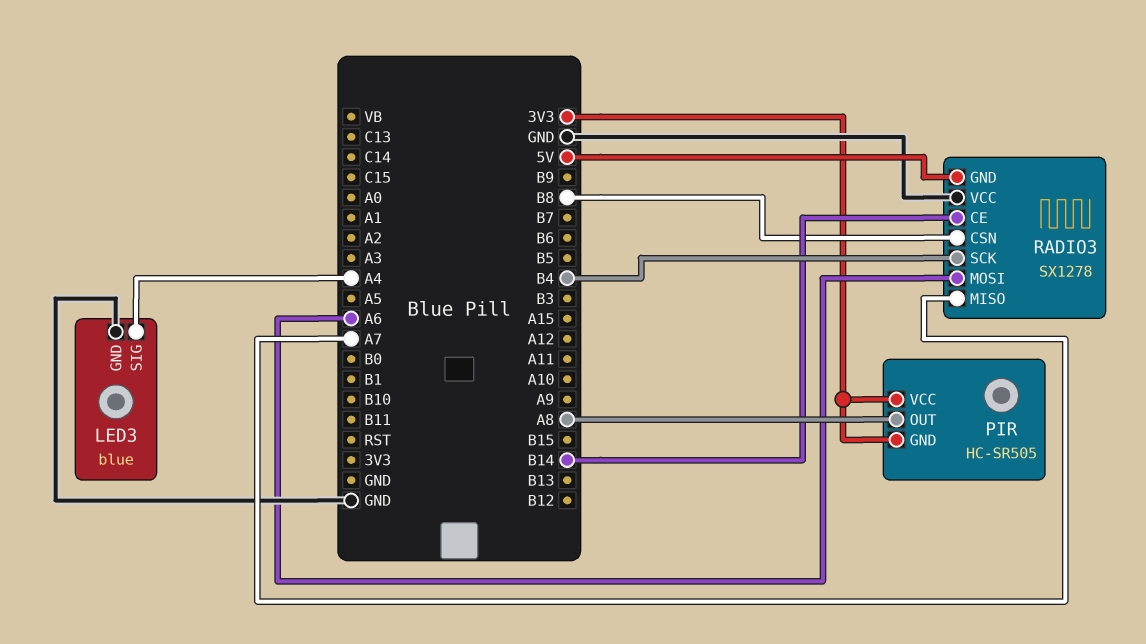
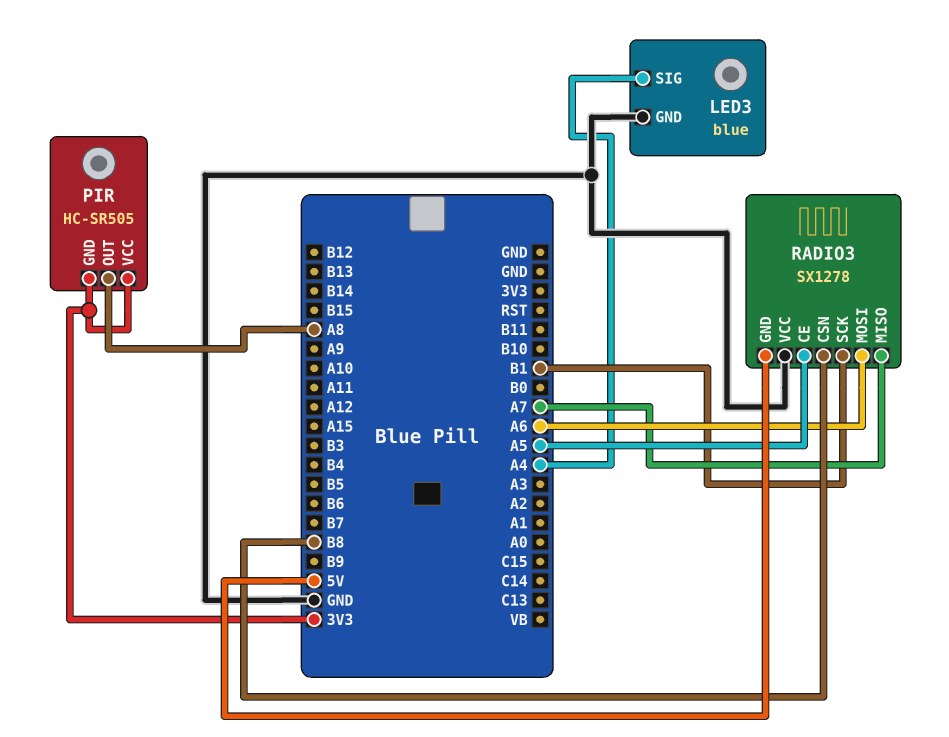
RADIO3 pin CE: B14 -> A5
RADIO3 pin SCK: B4 -> B1

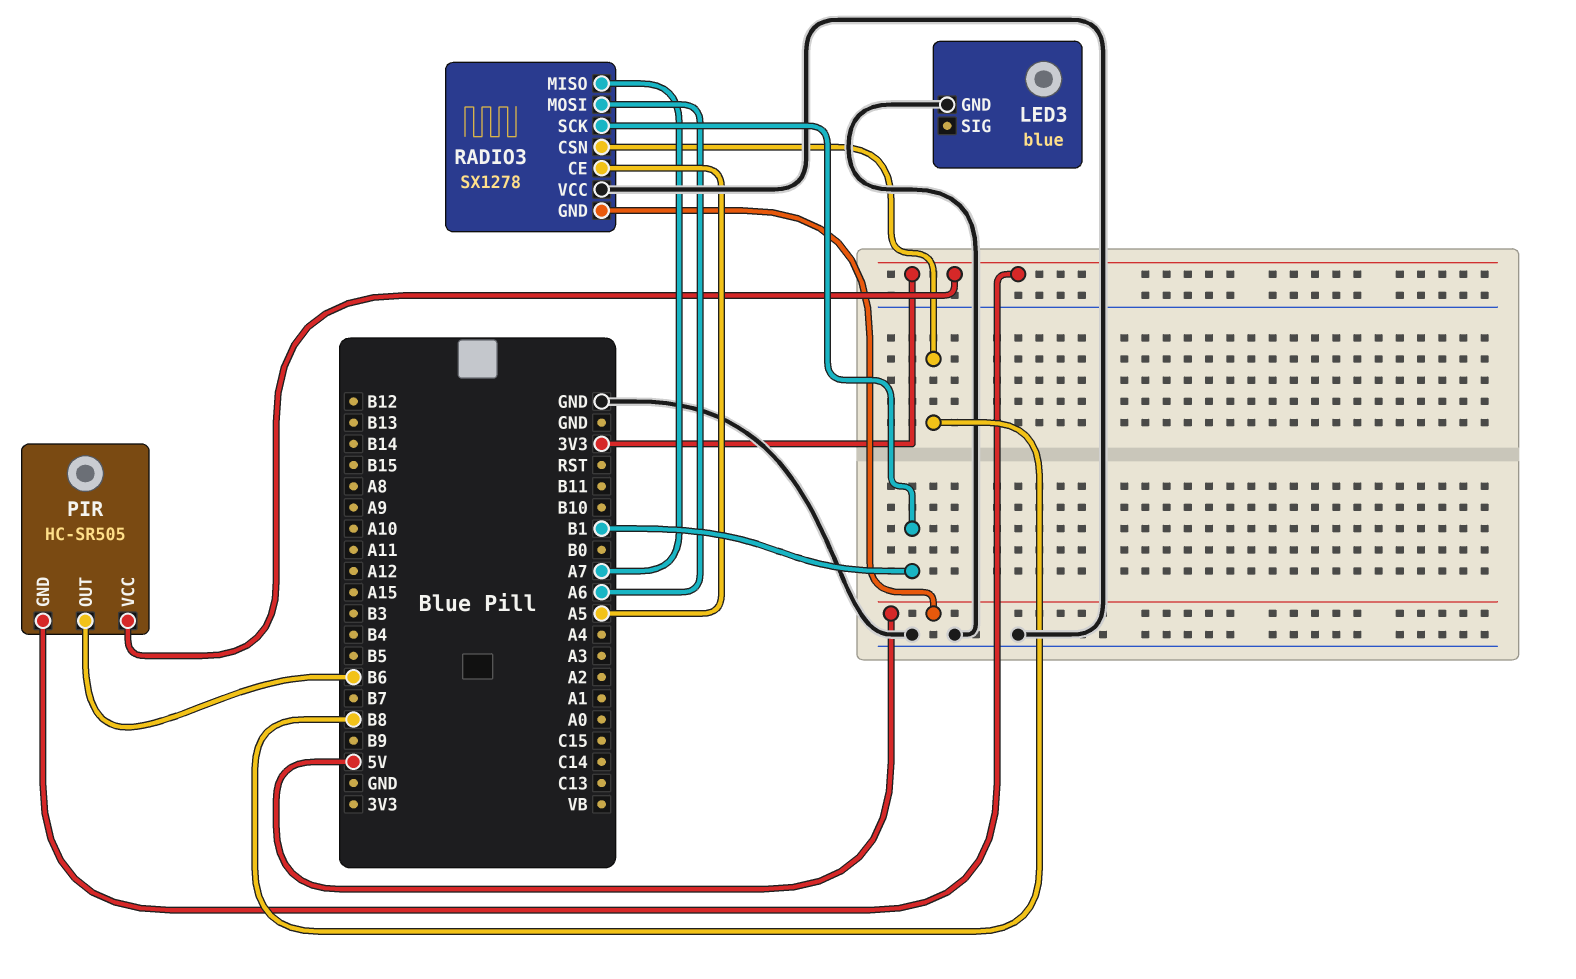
LED3 pin SIG: A4 -> none
PIR pin OUT: A8 -> B6

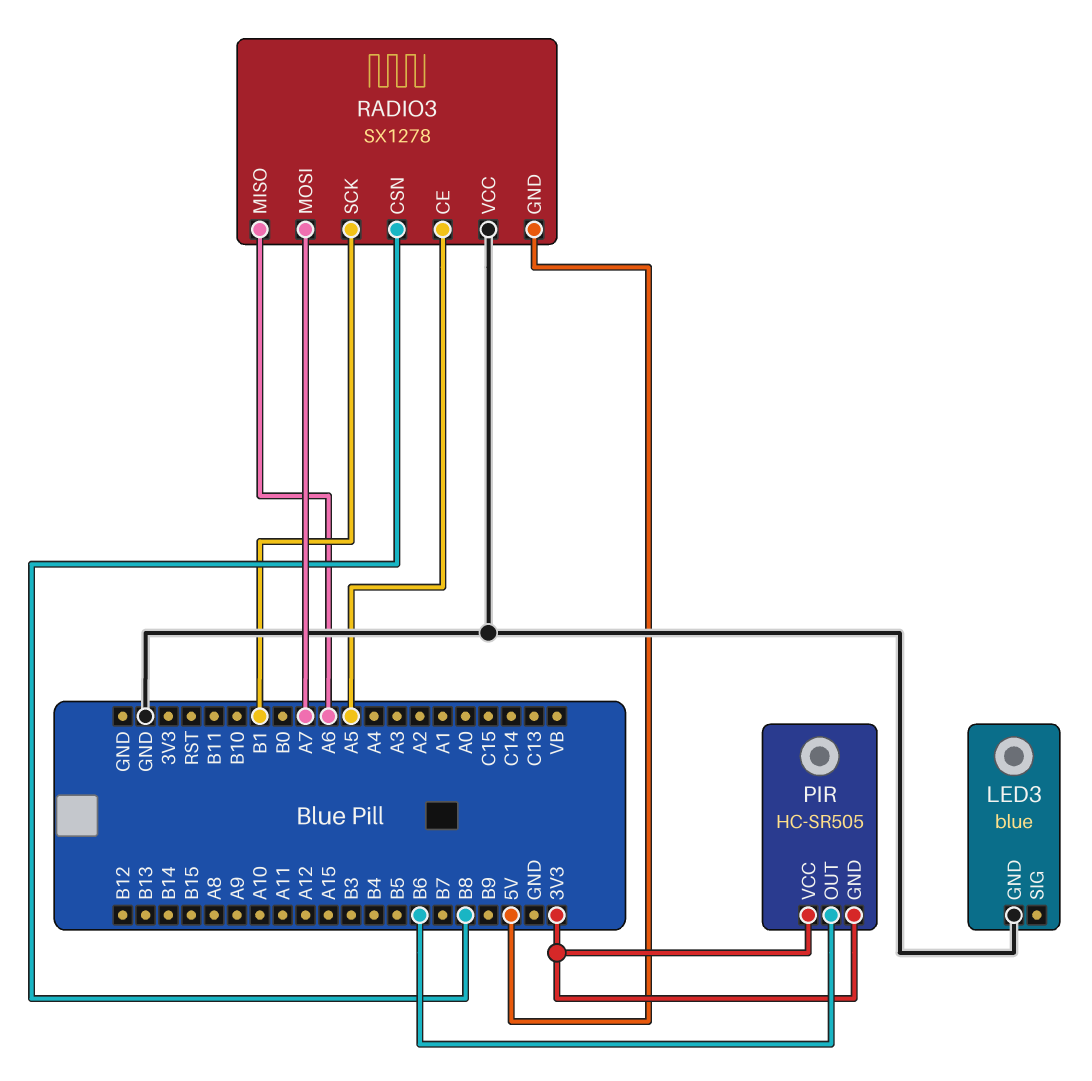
RADIO3 pin MISO: A7 -> A6
RADIO3 pin MOSI: A6 -> A7

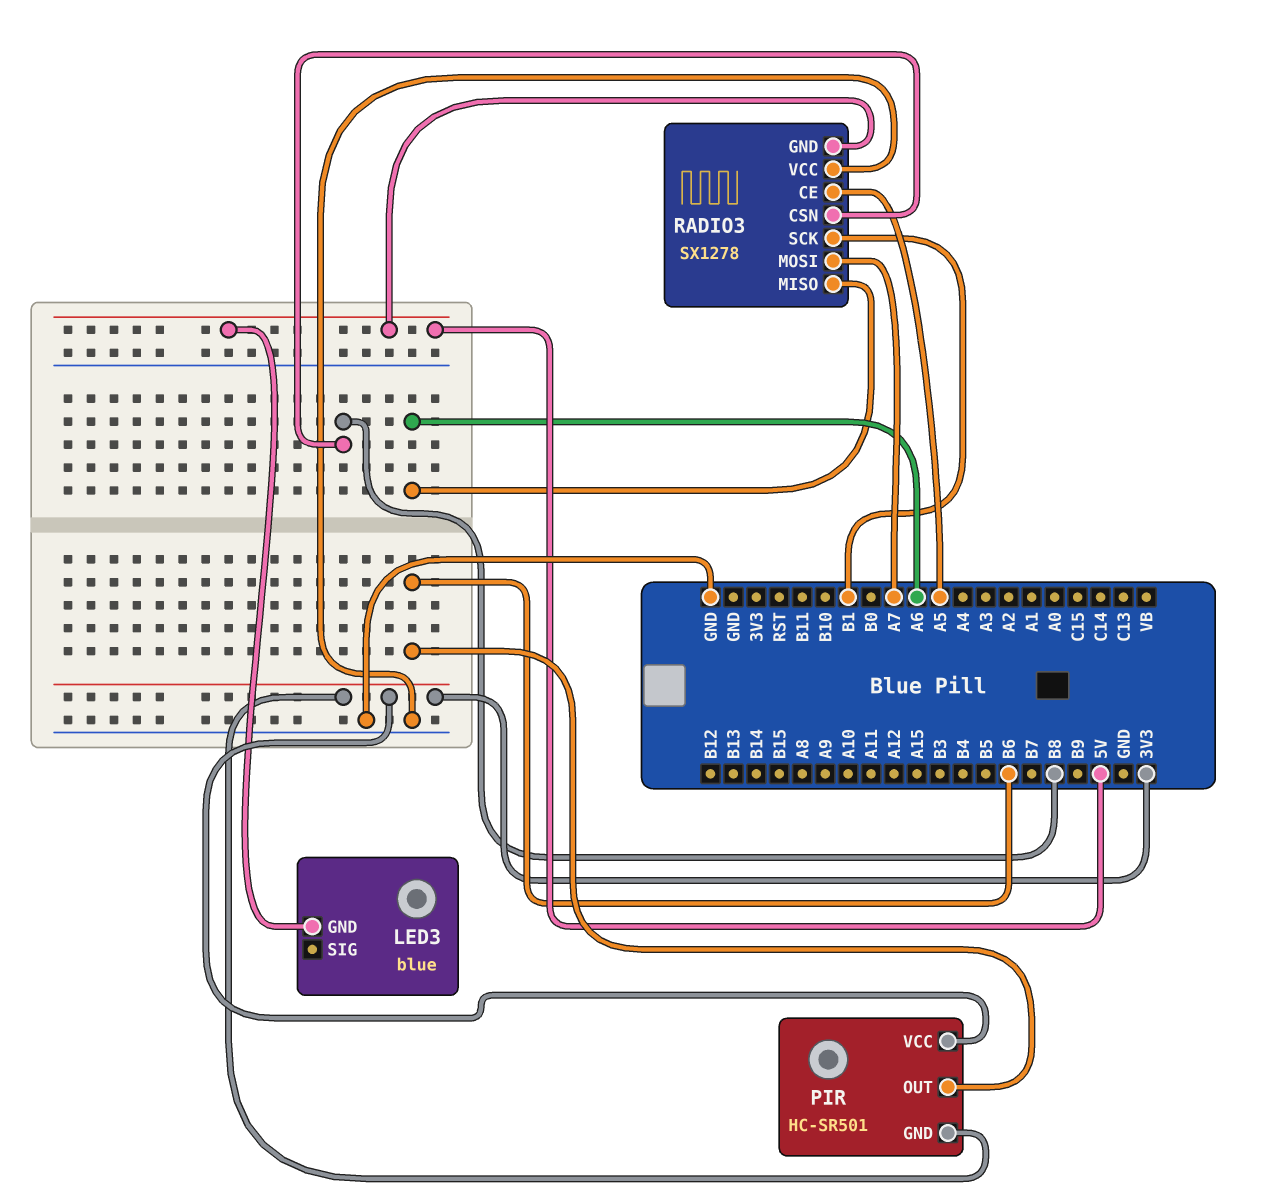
LED3 pin GND: GND -> 5V
PIR: HC-SR505 -> HC-SR501

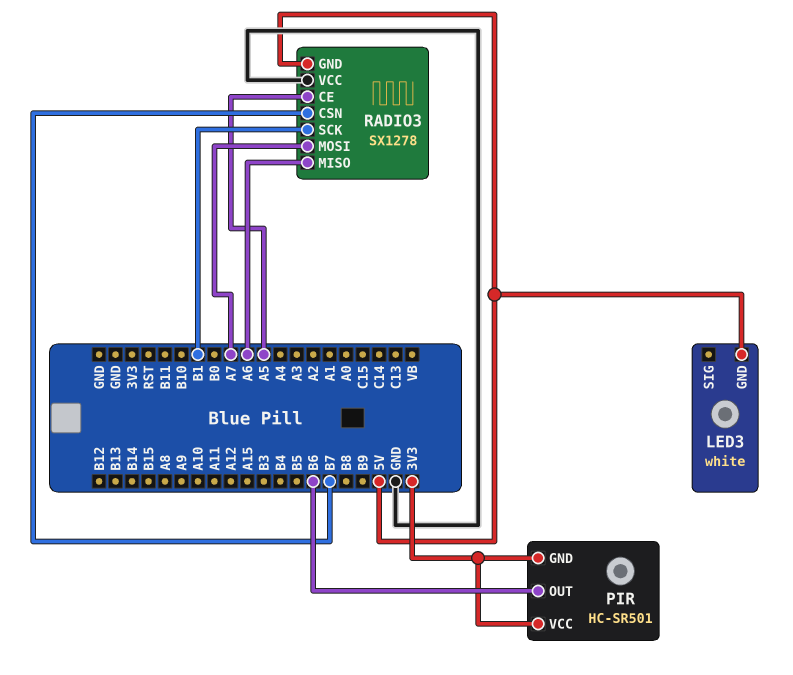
LED3: blue -> white
RADIO3 pin CSN: B8 -> B7

